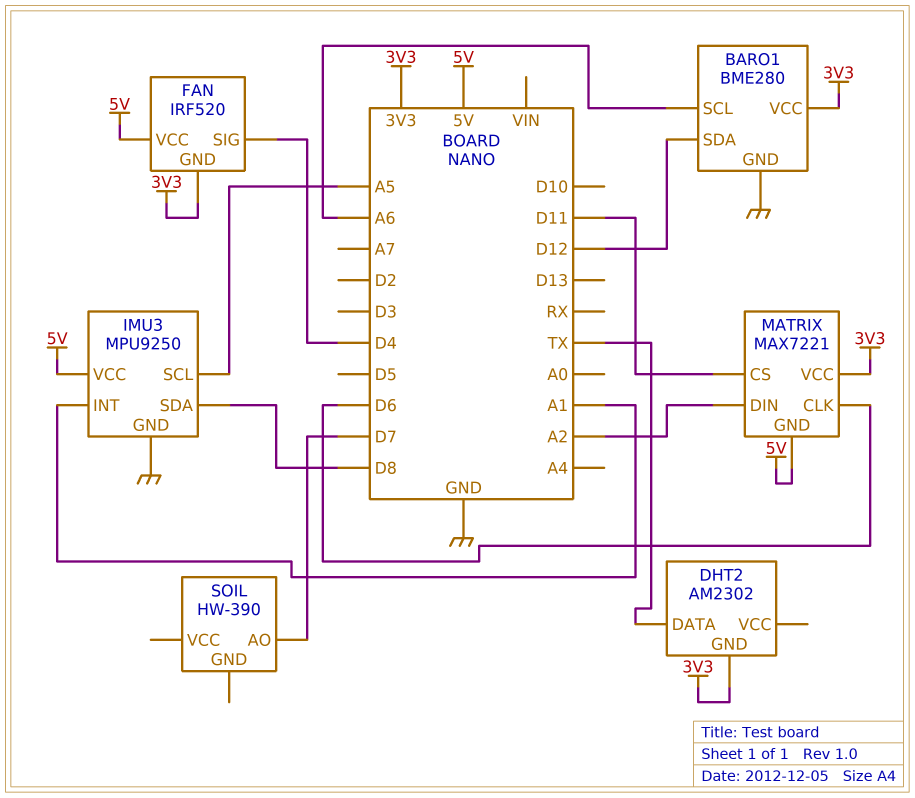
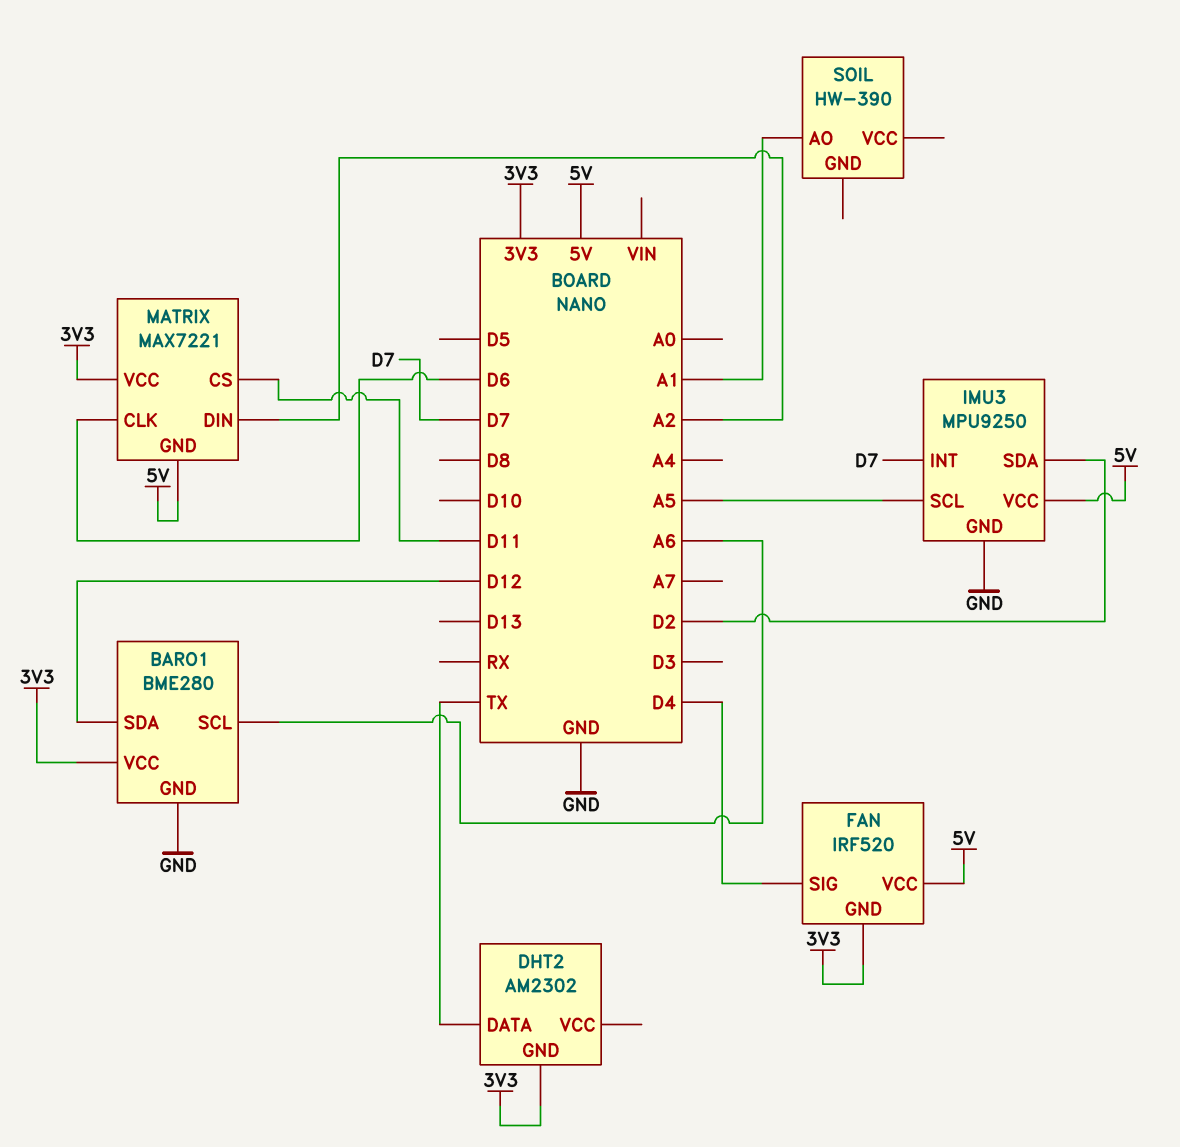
IMU3 pin INT: A1 -> D7
IMU3 pin SDA: D8 -> D2
SOIL pin AO: D7 -> A1

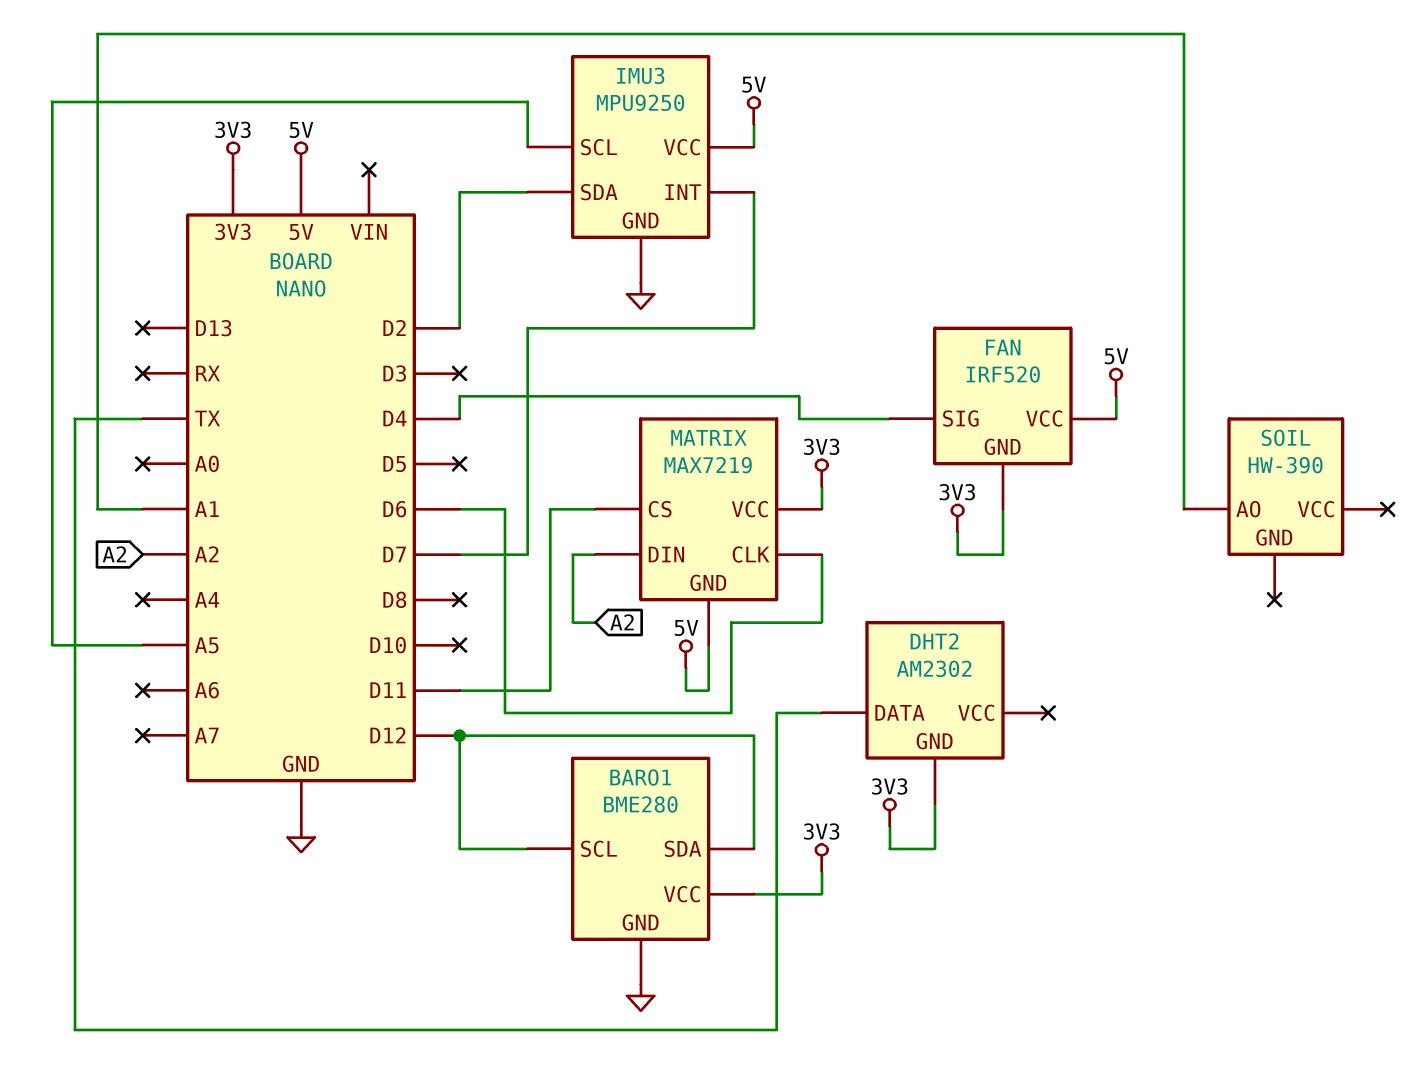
BARO1 pin SCL: A6 -> D12
MATRIX: MAX7221 -> MAX7219

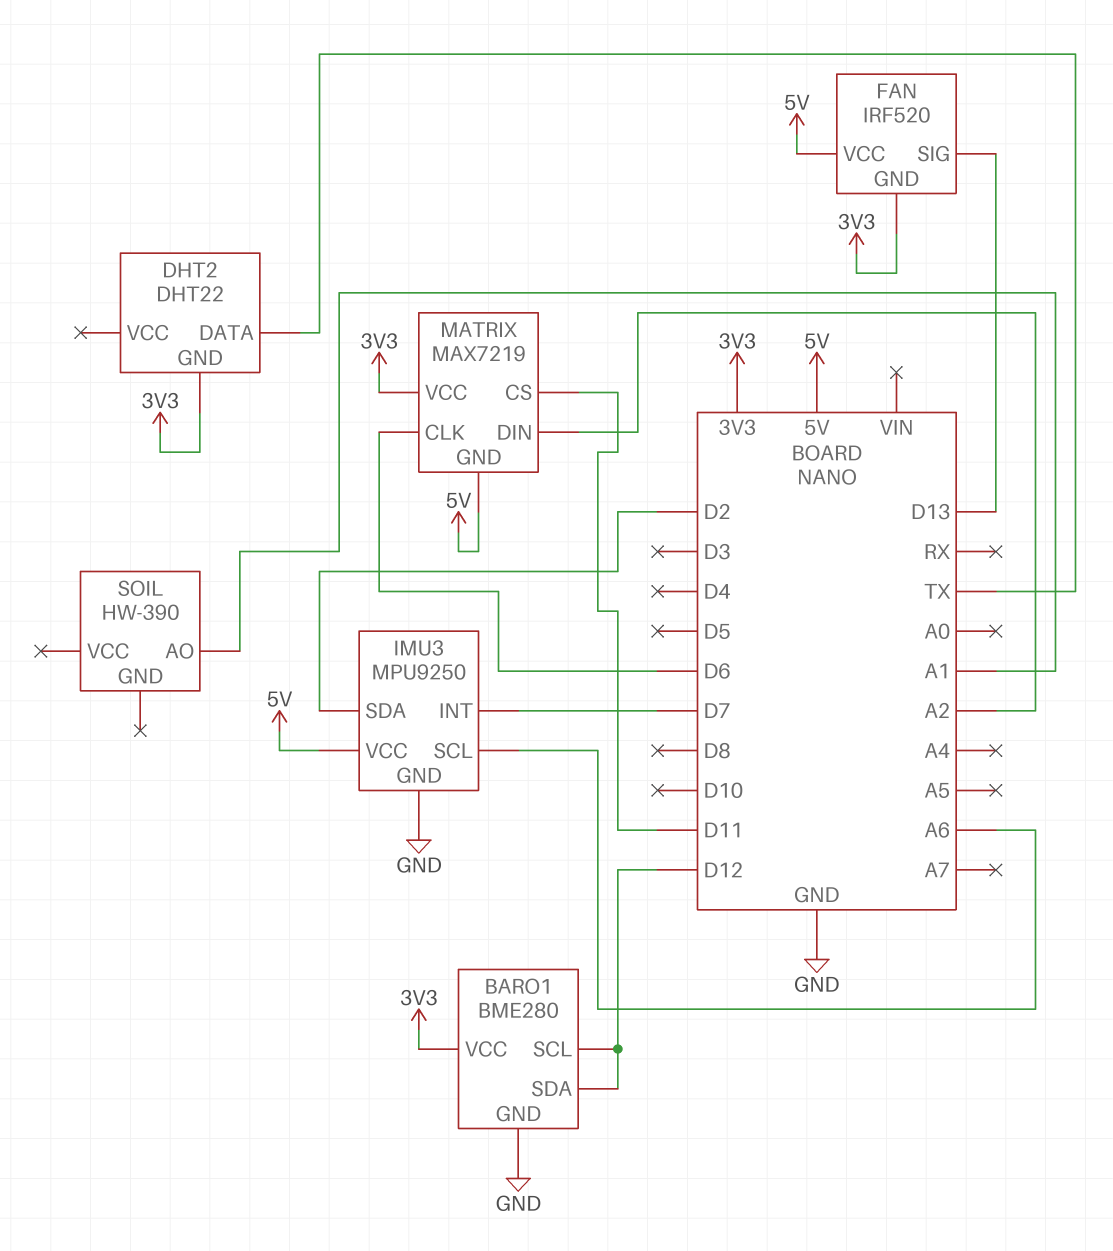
DHT2: AM2302 -> DHT22
FAN pin SIG: D4 -> D13
IMU3 pin SCL: A5 -> A6

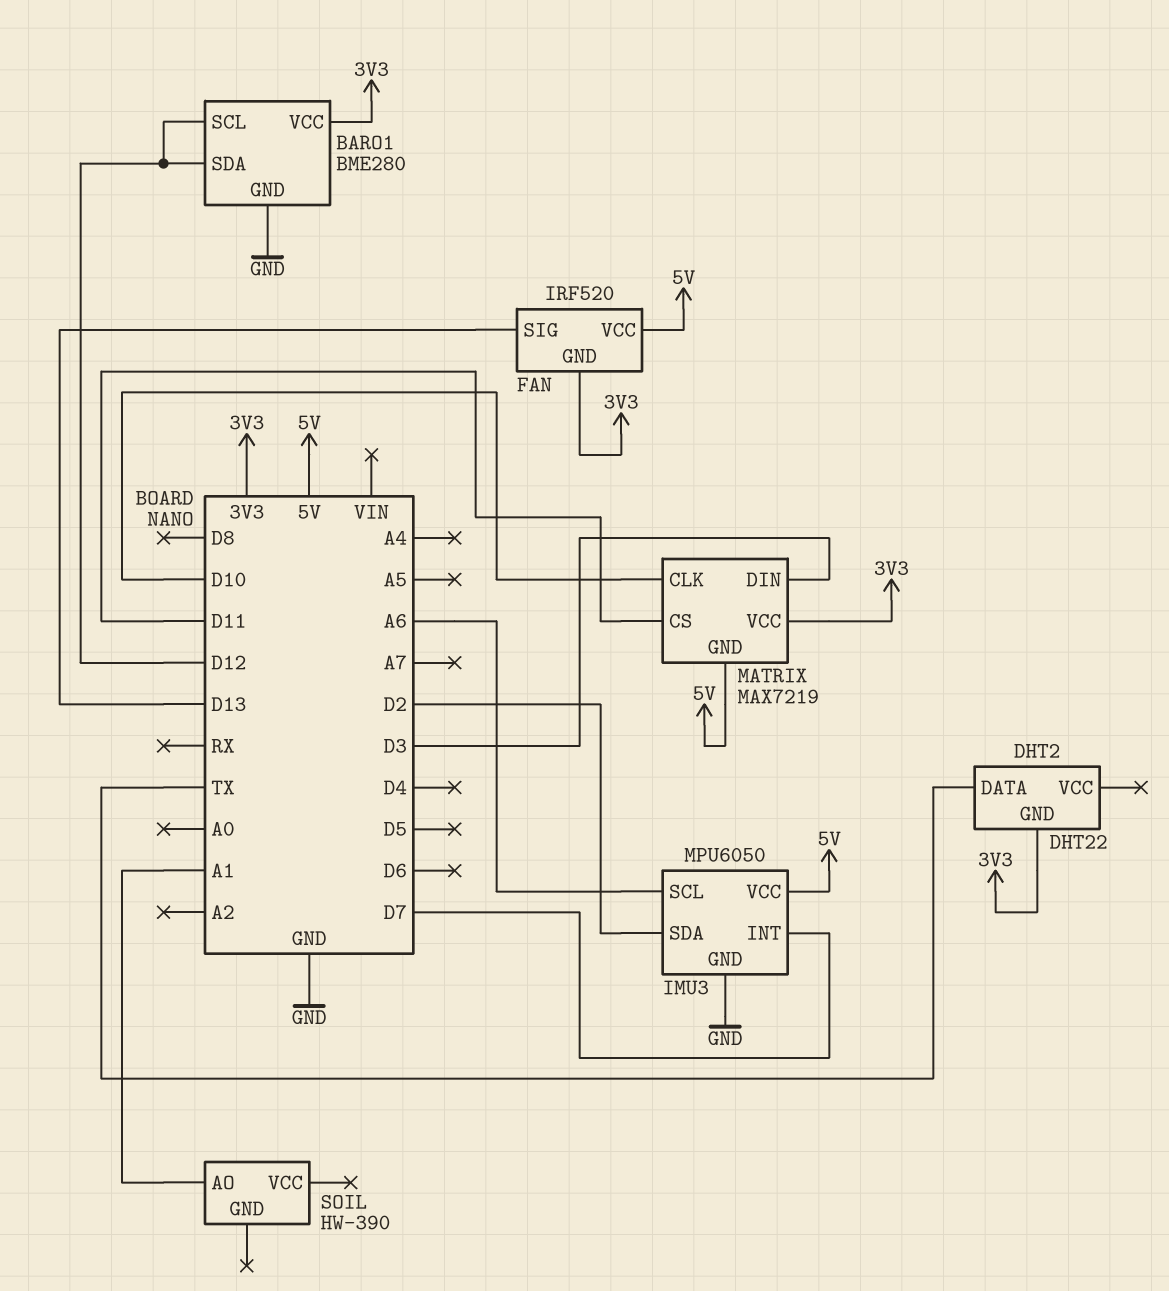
IMU3: MPU9250 -> MPU6050
MATRIX pin CLK: D6 -> D10
MATRIX pin DIN: A2 -> D3

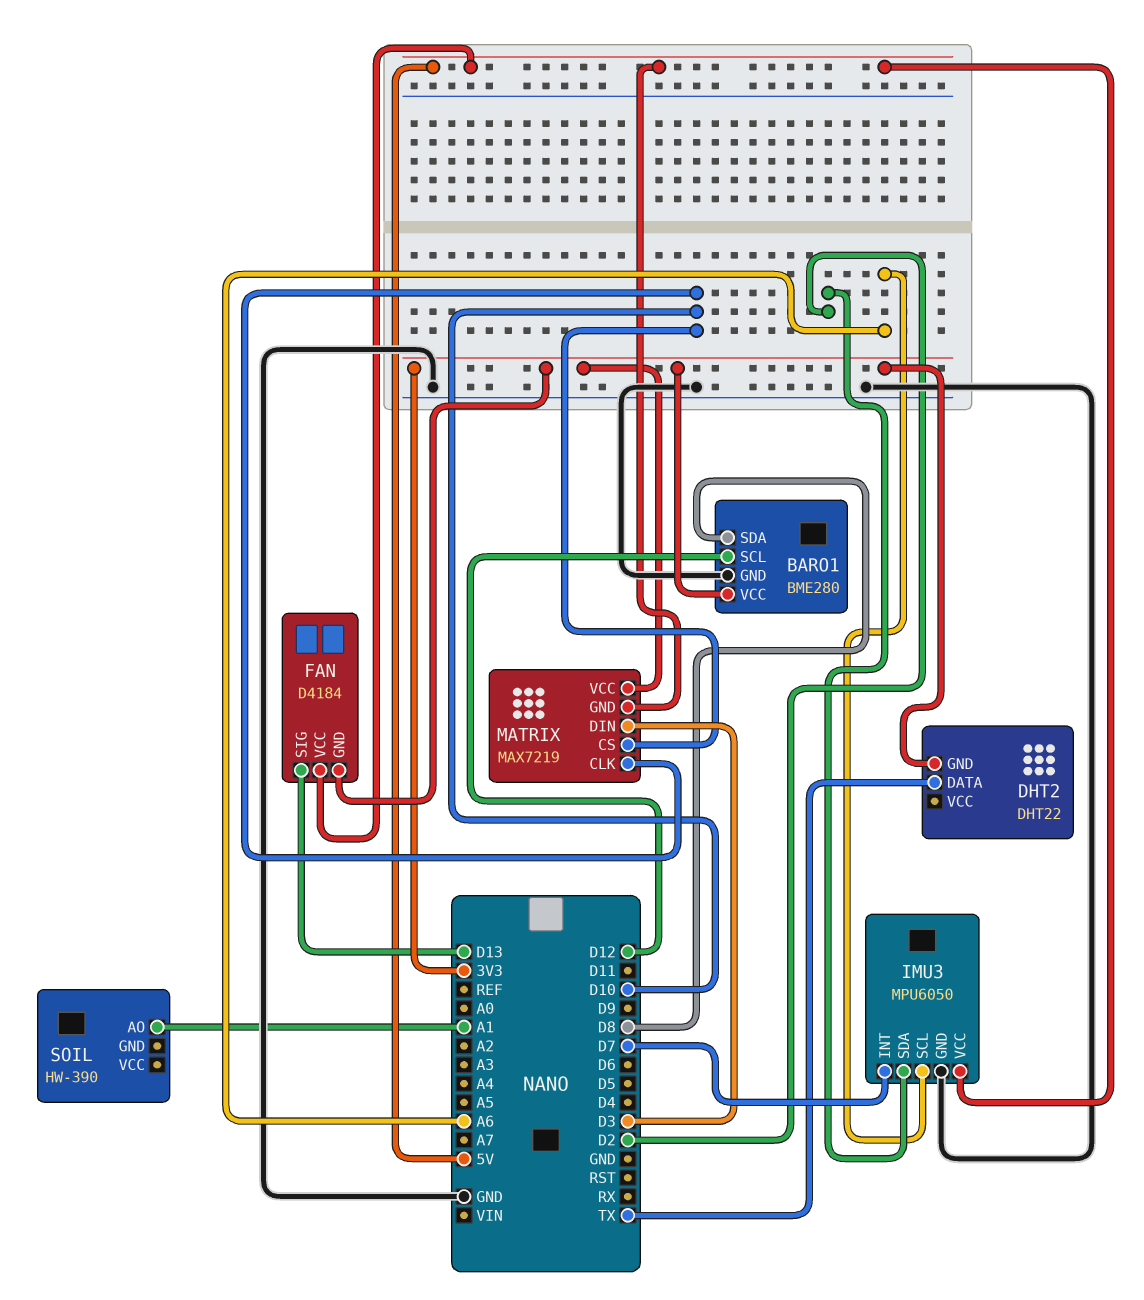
BARO1 pin SDA: D12 -> D8
FAN: IRF520 -> D4184
MATRIX pin CS: D11 -> D10

